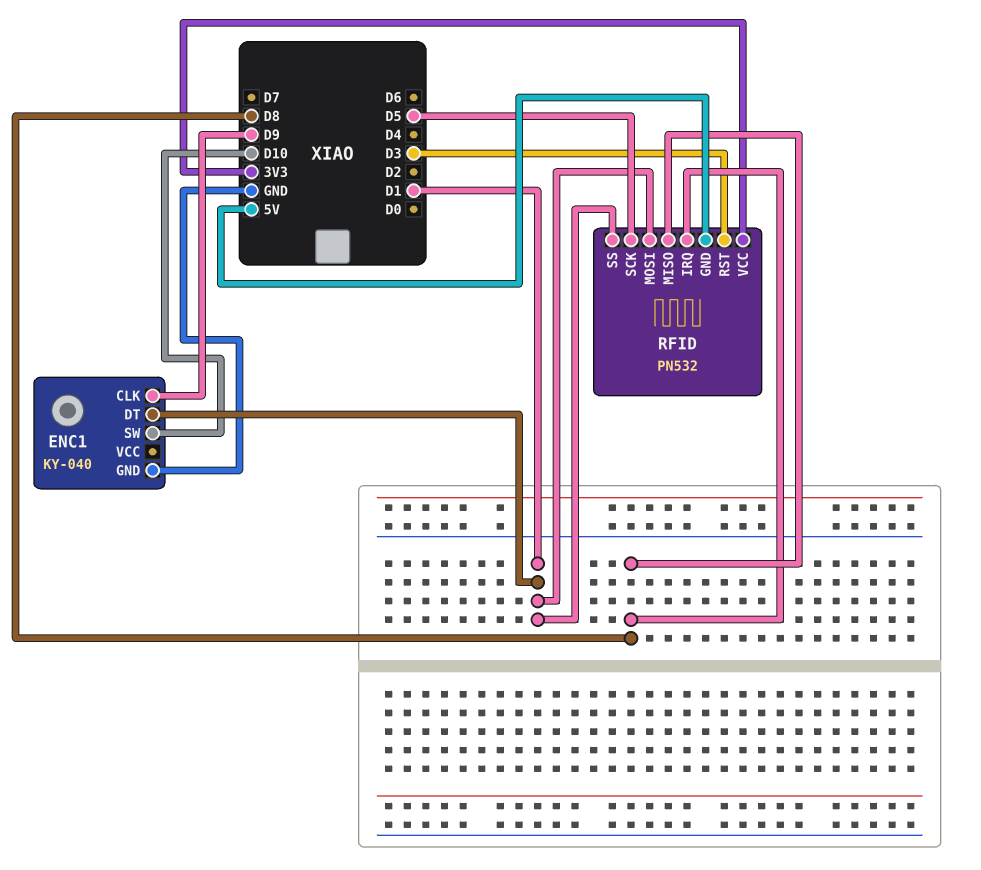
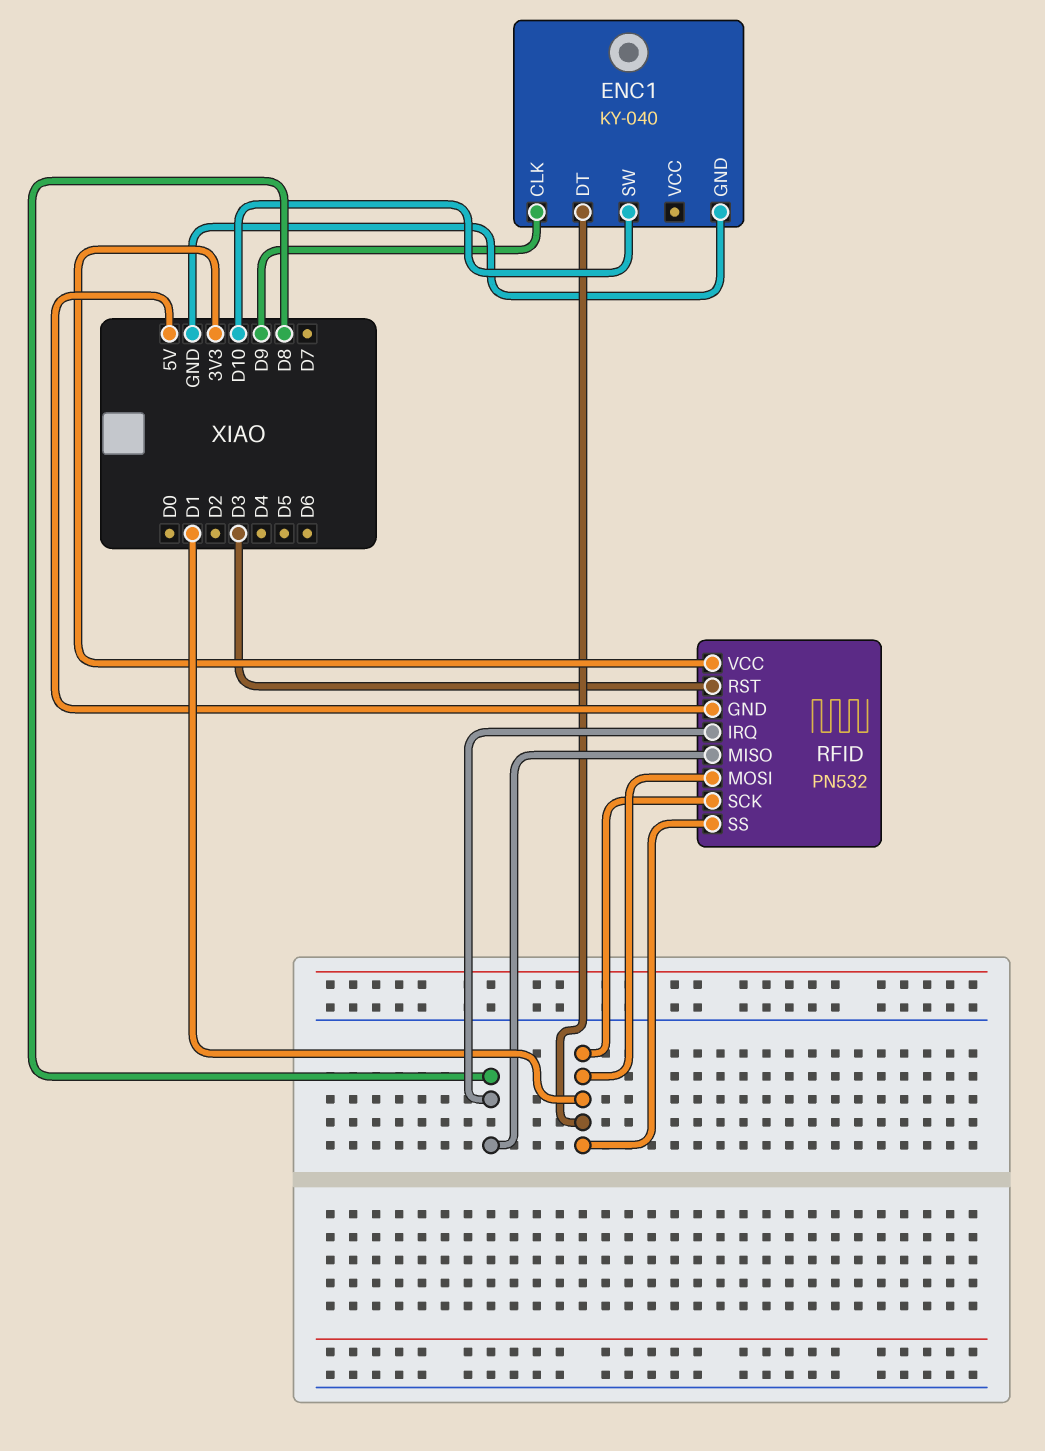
RFID pin SCK: D5 -> D1

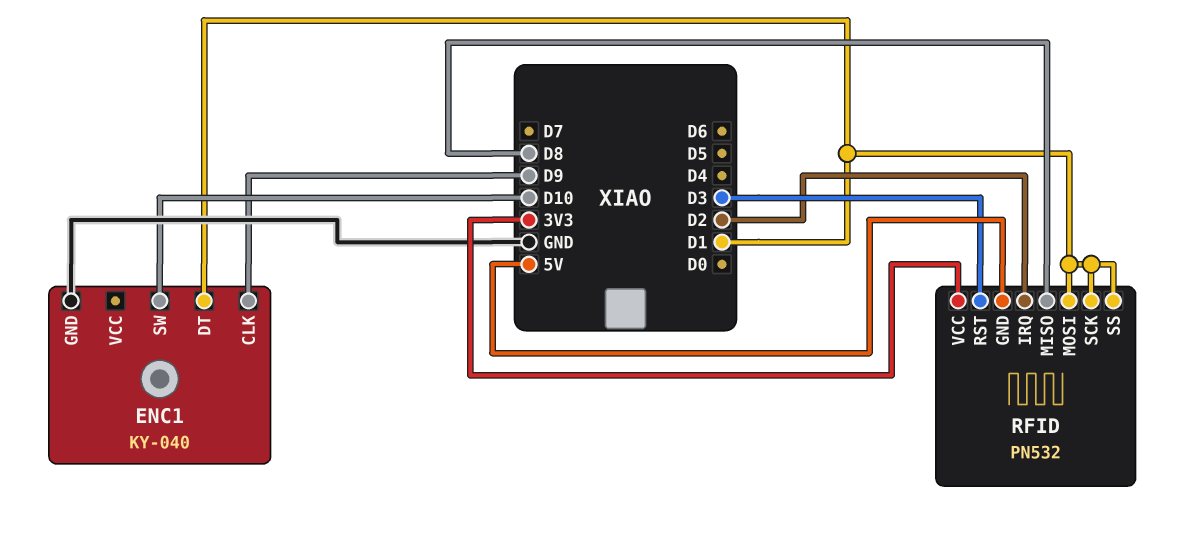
RFID pin IRQ: D8 -> D2

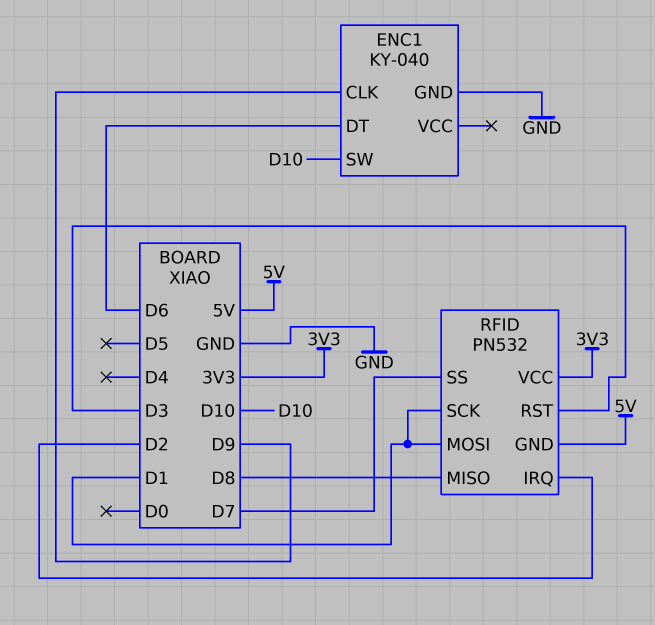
ENC1 pin DT: D1 -> D6
RFID pin SS: D1 -> D7

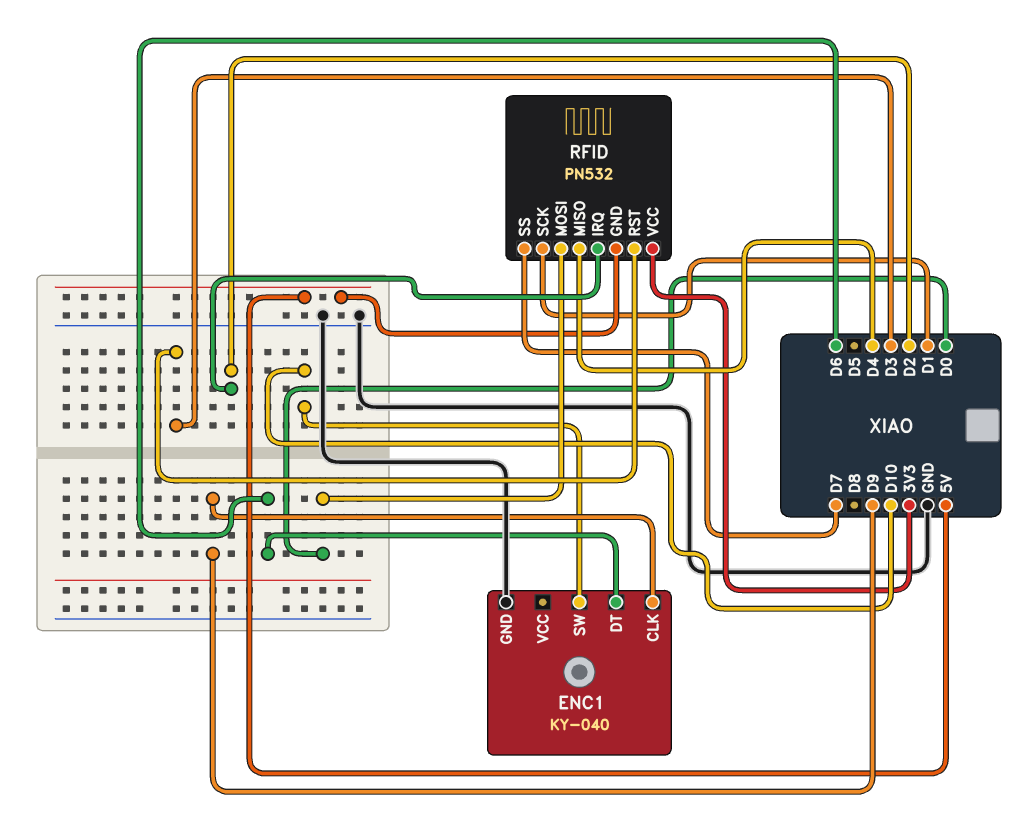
RFID pin MISO: D8 -> D4
RFID pin MOSI: D1 -> D0

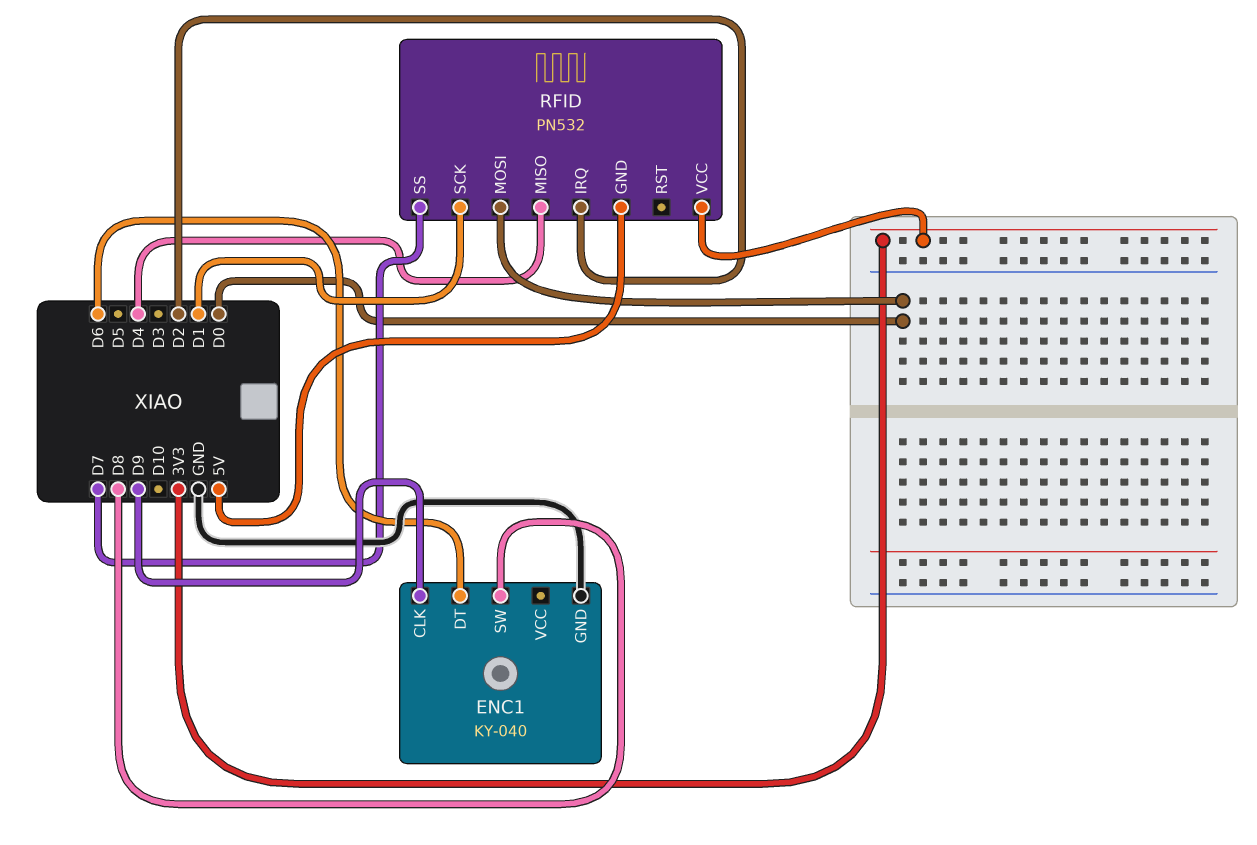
ENC1 pin SW: D10 -> D8
RFID pin RST: D3 -> none

